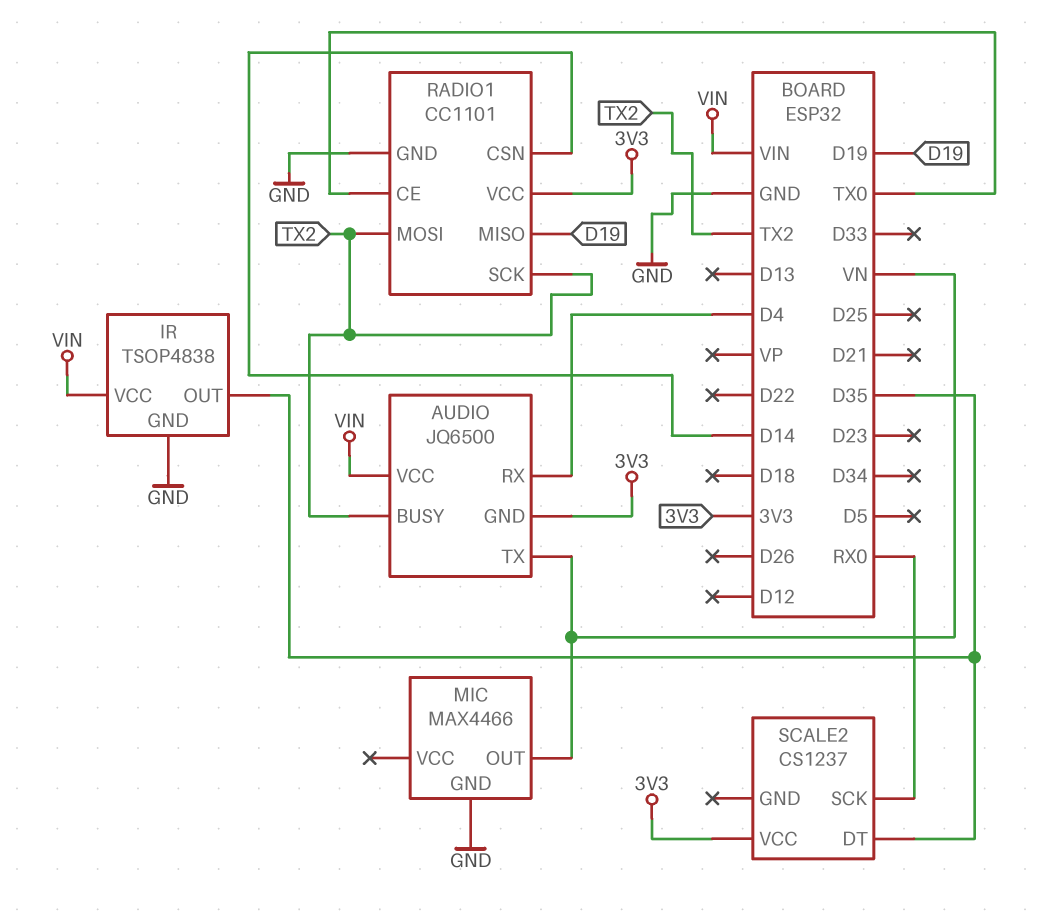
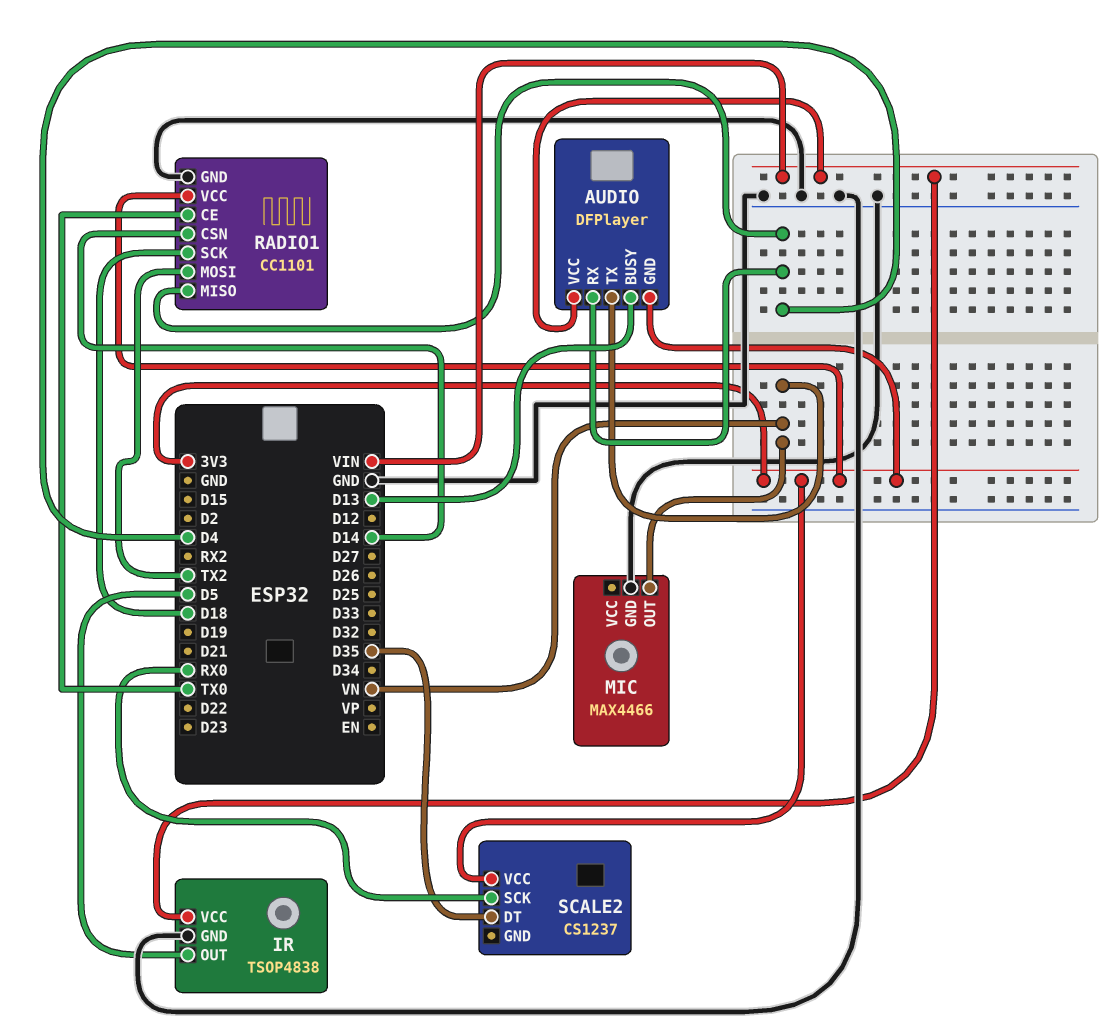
AUDIO: JQ6500 -> DFPlayer
AUDIO pin BUSY: TX2 -> D13
IR pin OUT: D35 -> D5
RADIO1 pin MISO: D19 -> D4
RADIO1 pin SCK: TX2 -> D18

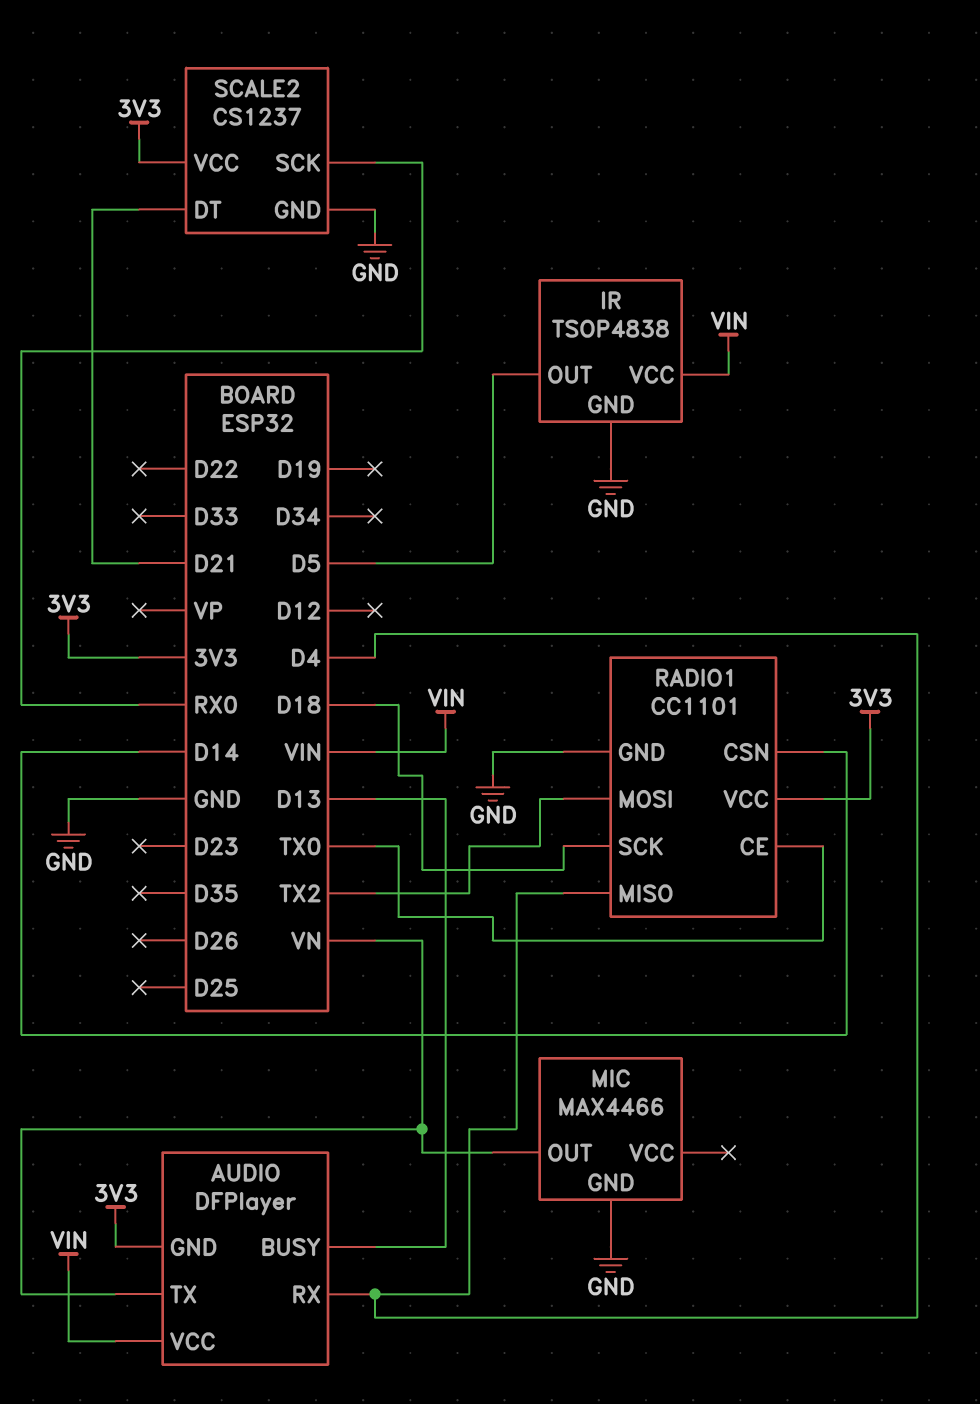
SCALE2 pin DT: D35 -> D21
SCALE2 pin GND: none -> GND

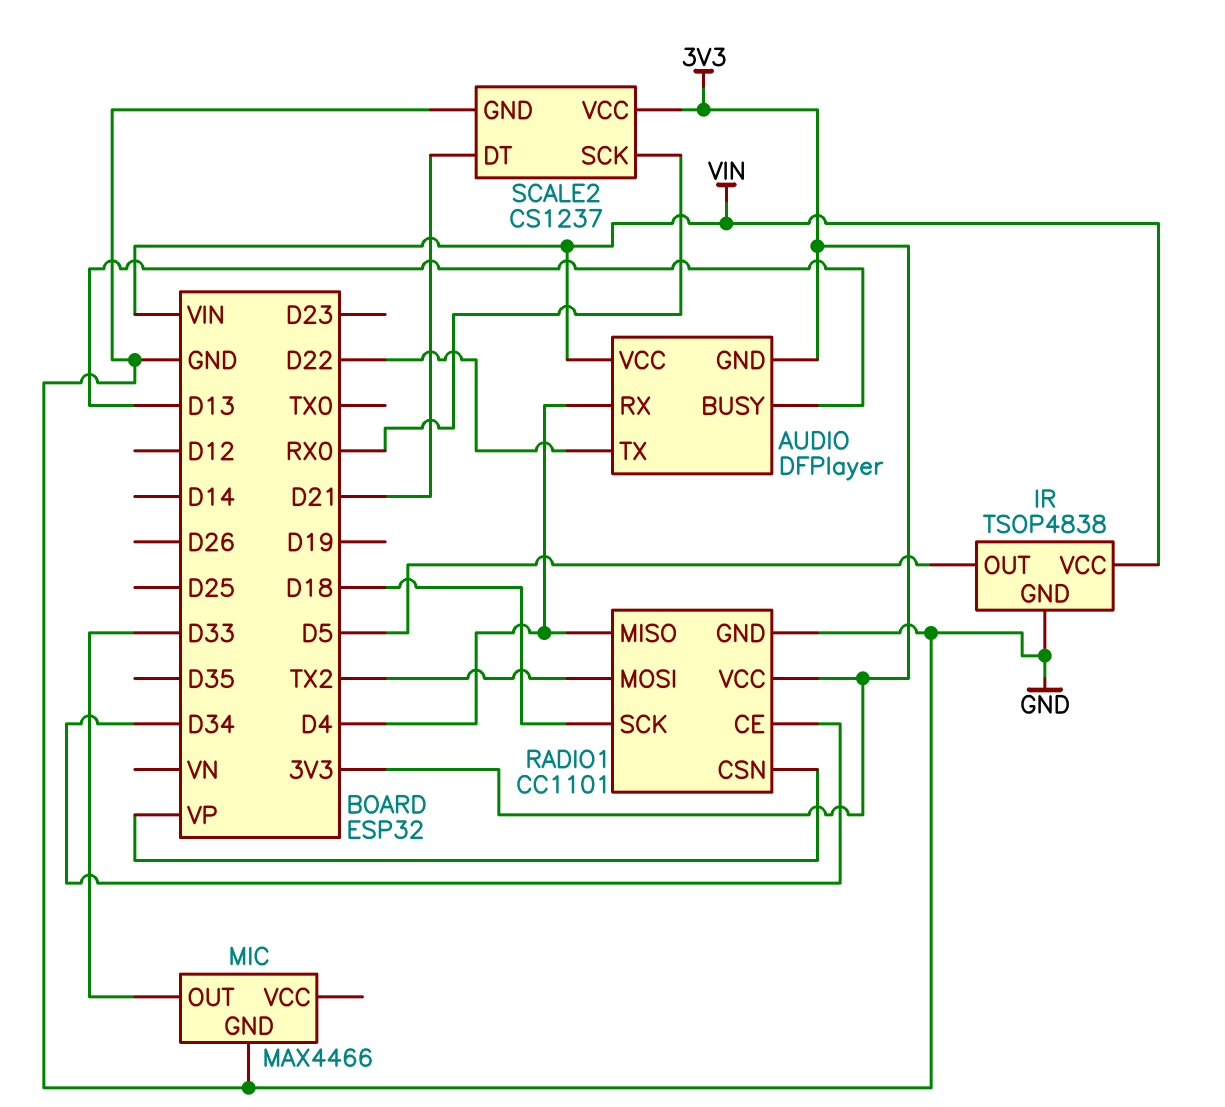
AUDIO pin TX: VN -> D22
MIC pin OUT: VN -> D33
RADIO1 pin CE: TX0 -> D34
RADIO1 pin CSN: D14 -> VP

